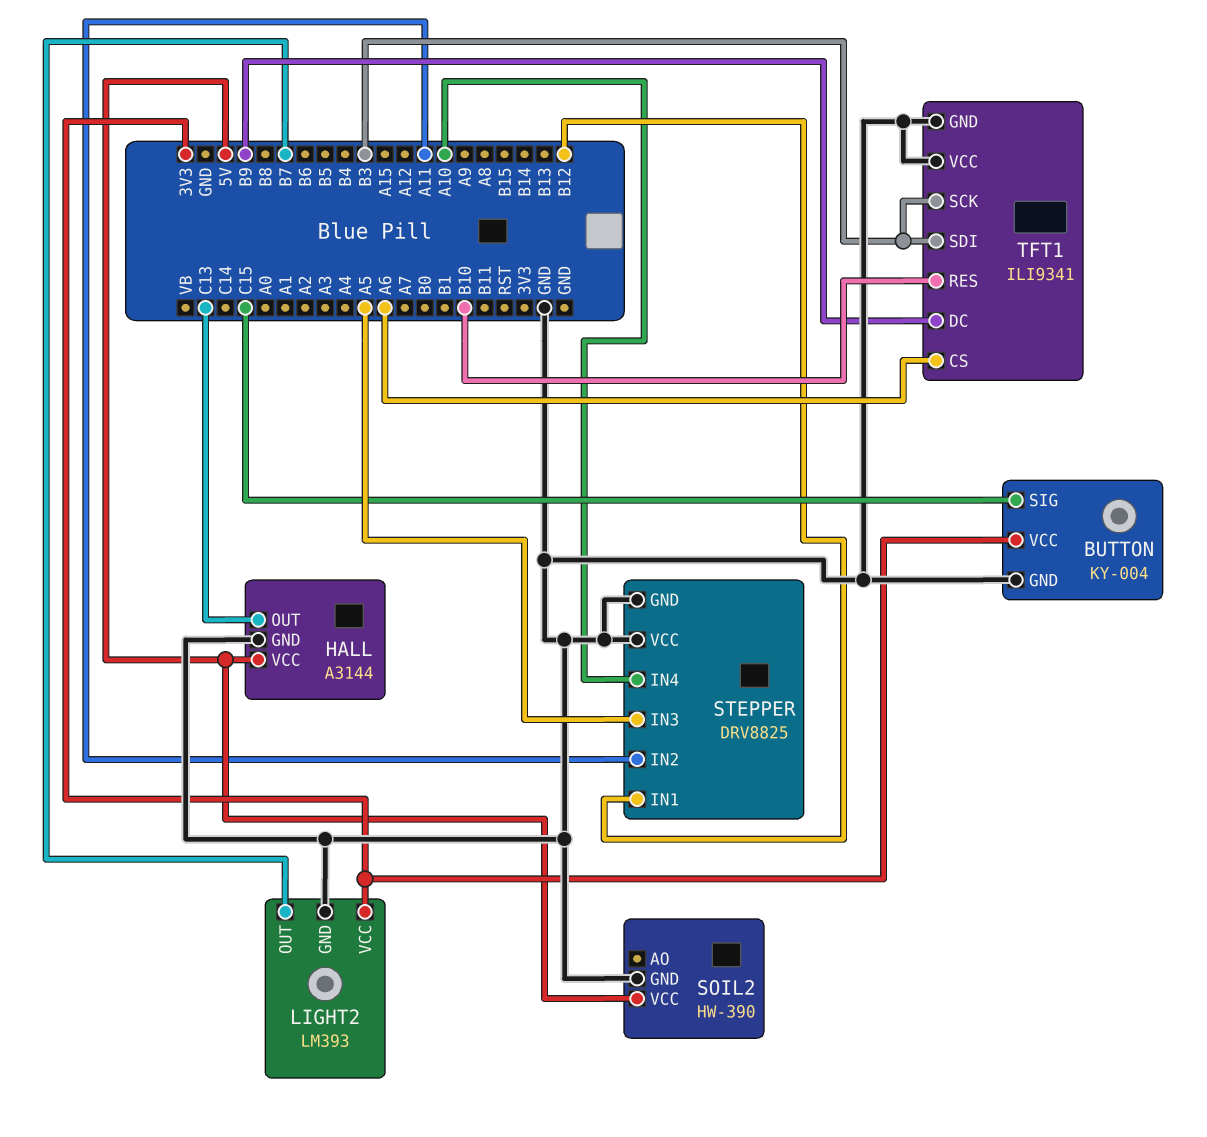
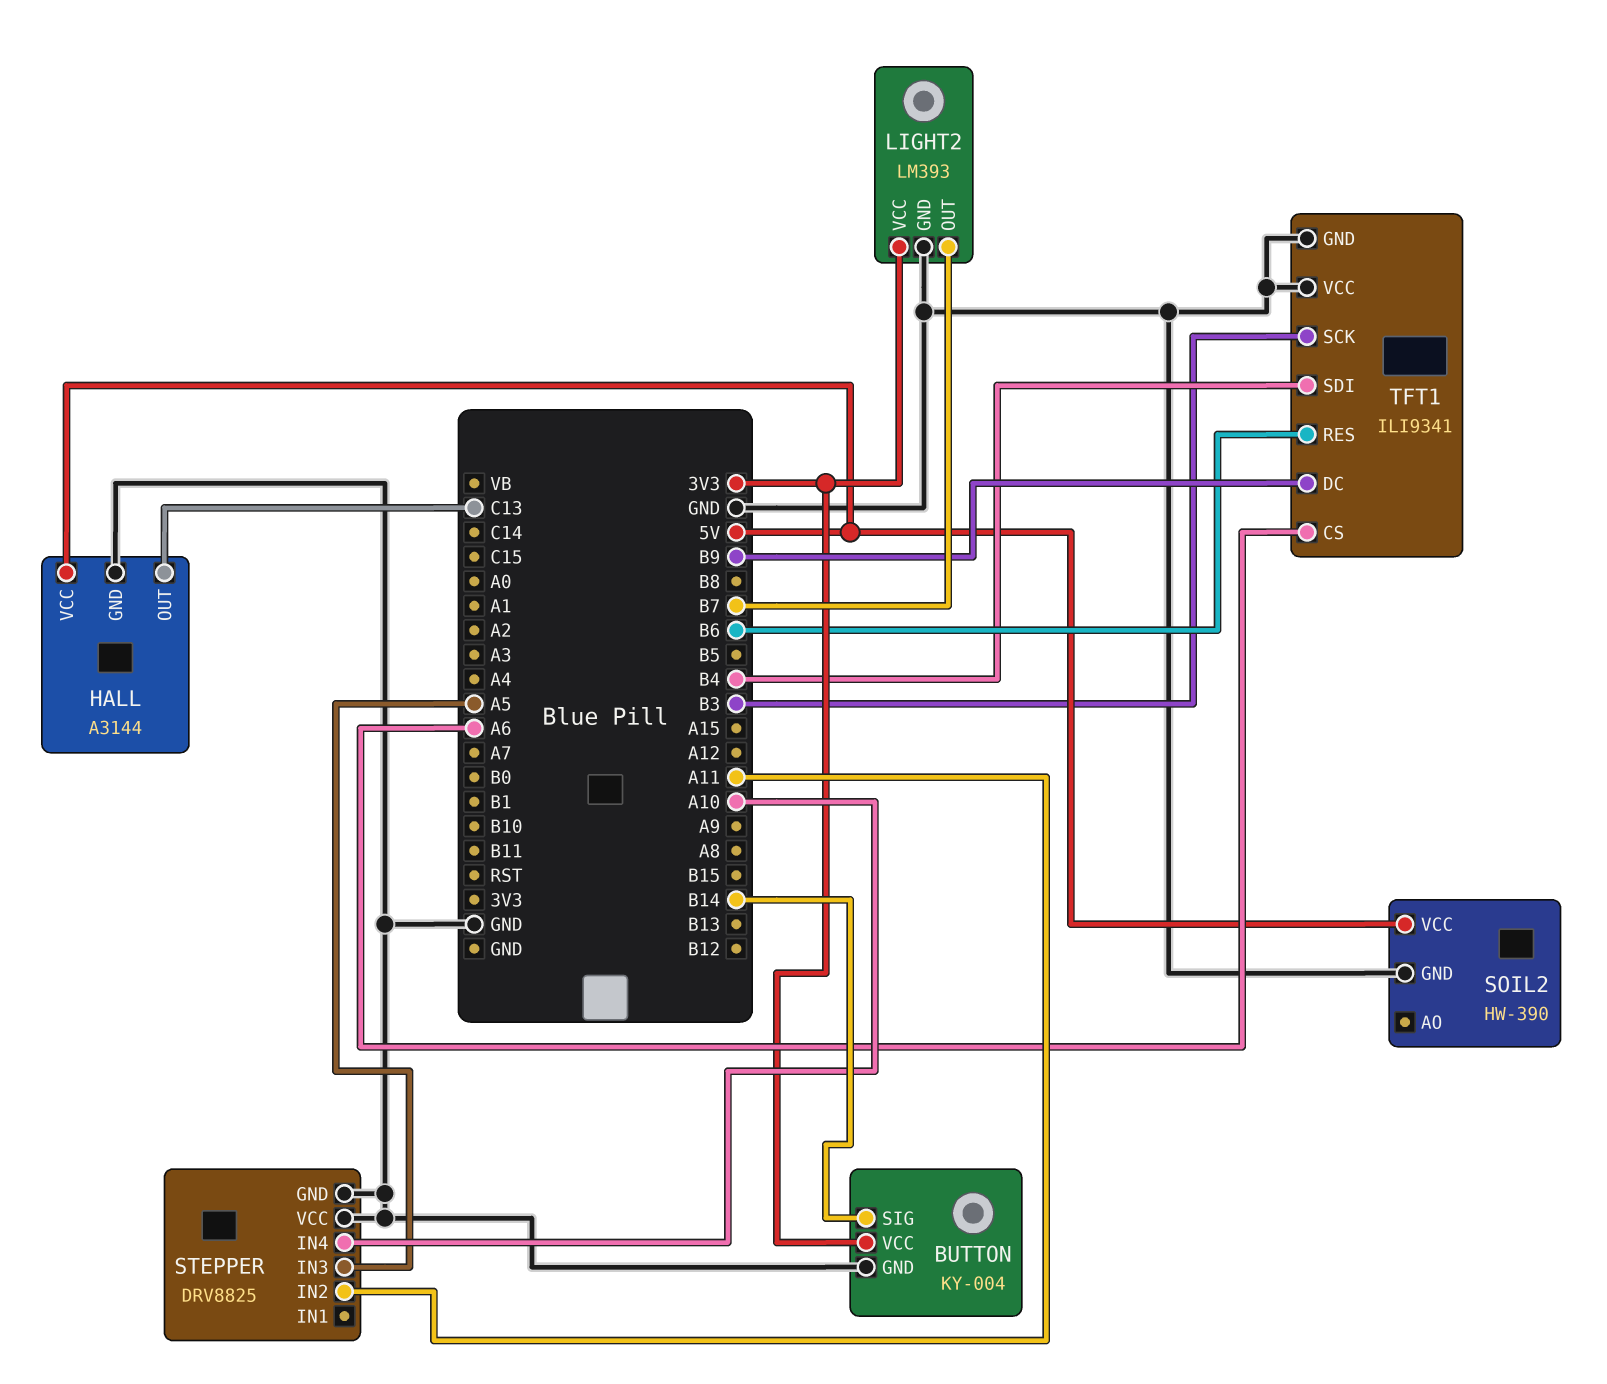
BUTTON pin SIG: C15 -> B14
STEPPER pin IN1: B12 -> none
TFT1 pin RES: B10 -> B6
TFT1 pin SDI: B3 -> B4

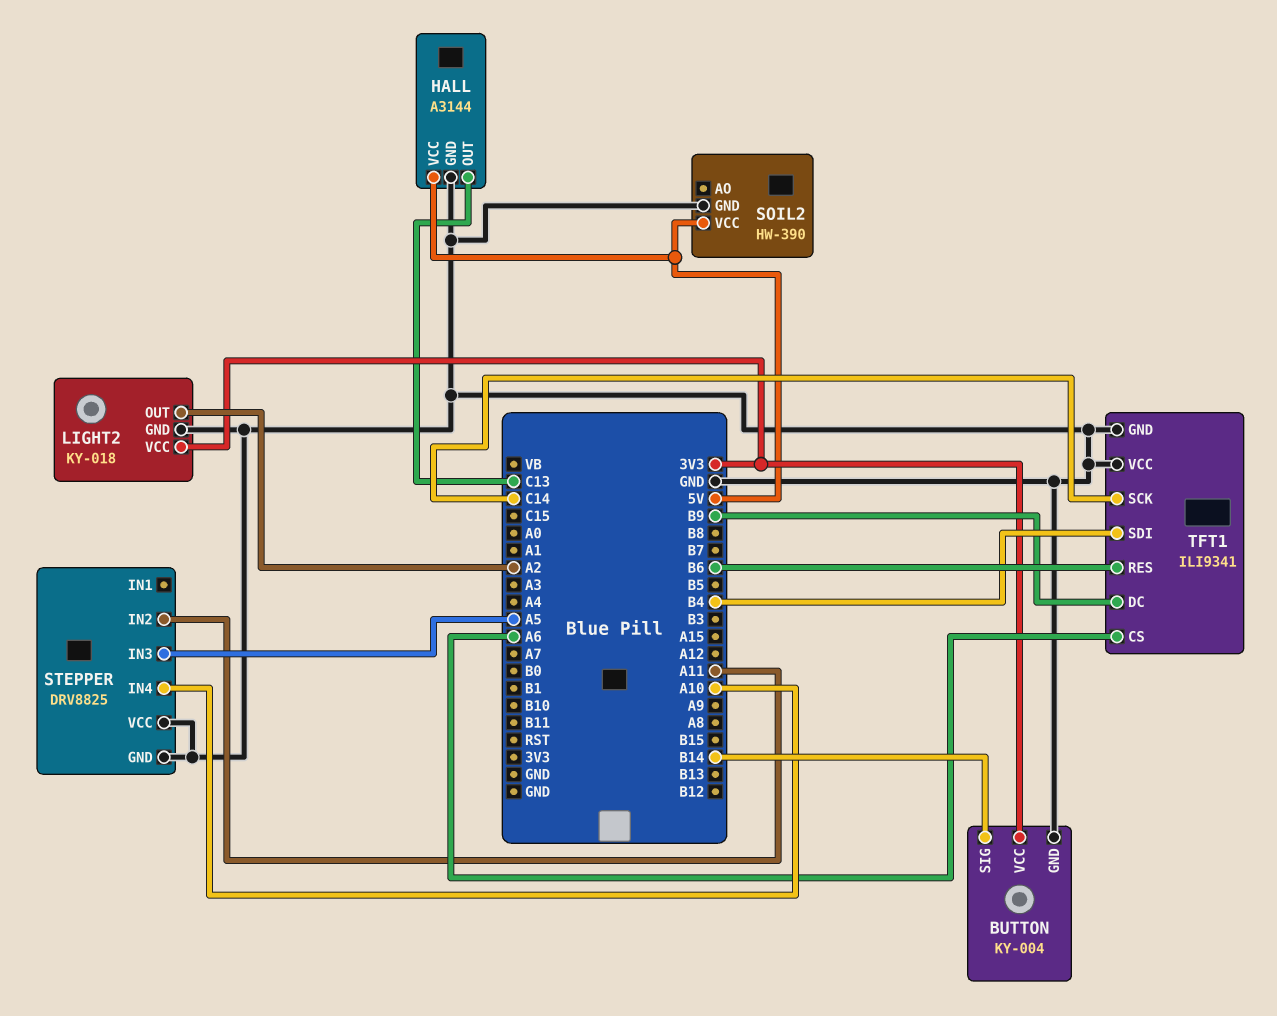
LIGHT2: LM393 -> KY-018
LIGHT2 pin OUT: B7 -> A2
TFT1 pin SCK: B3 -> C14

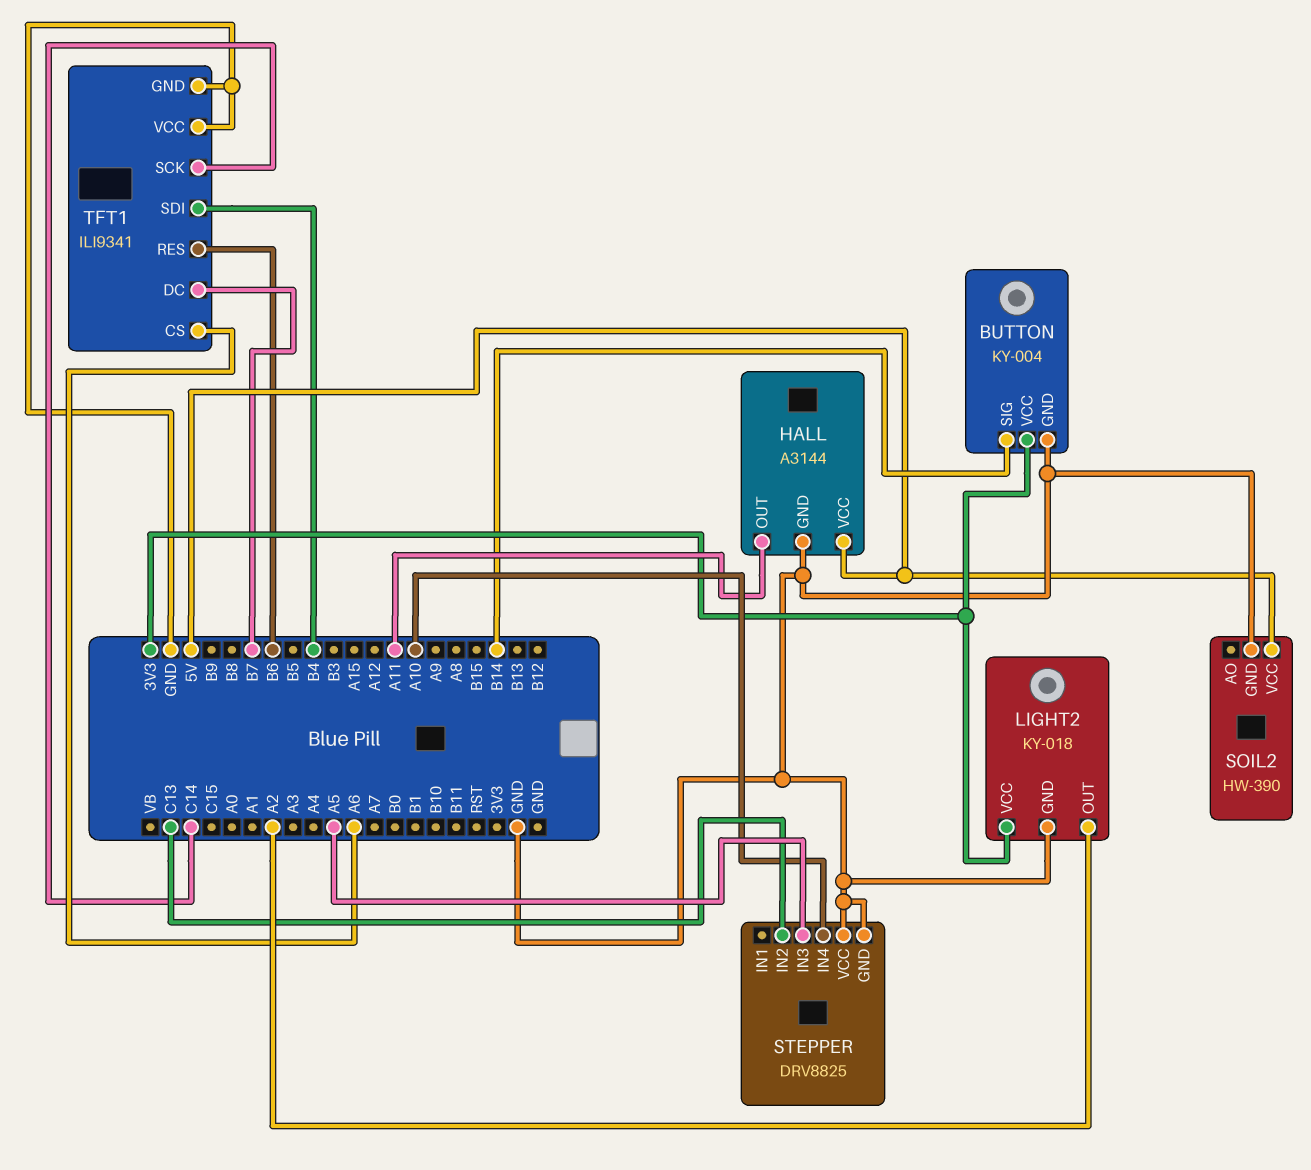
HALL pin OUT: C13 -> A11
STEPPER pin IN2: A11 -> C13
TFT1 pin DC: B9 -> B7

